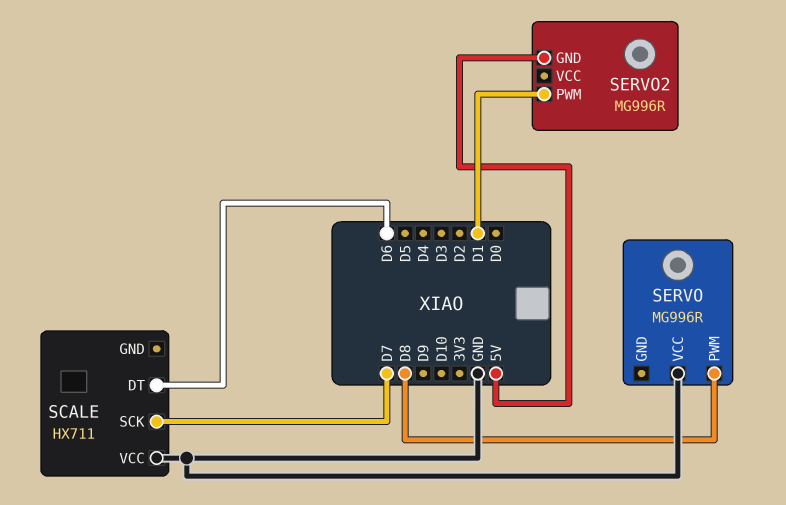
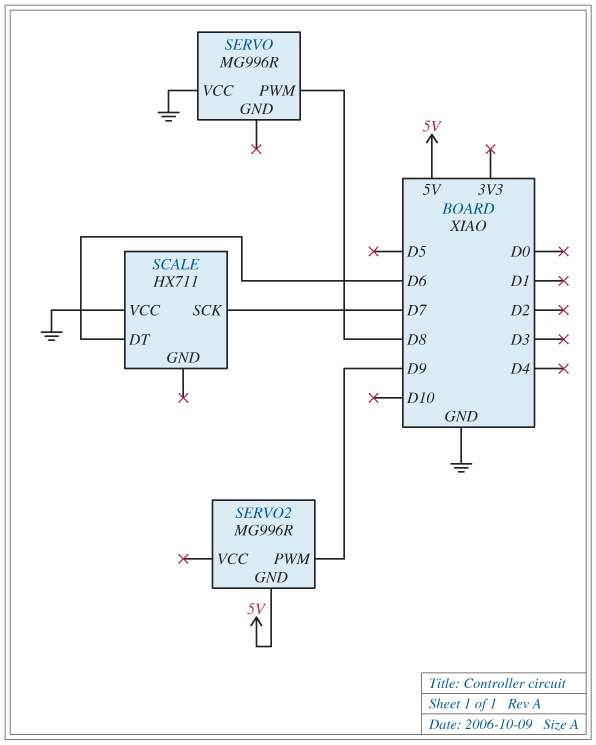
SERVO2 pin PWM: D1 -> D9

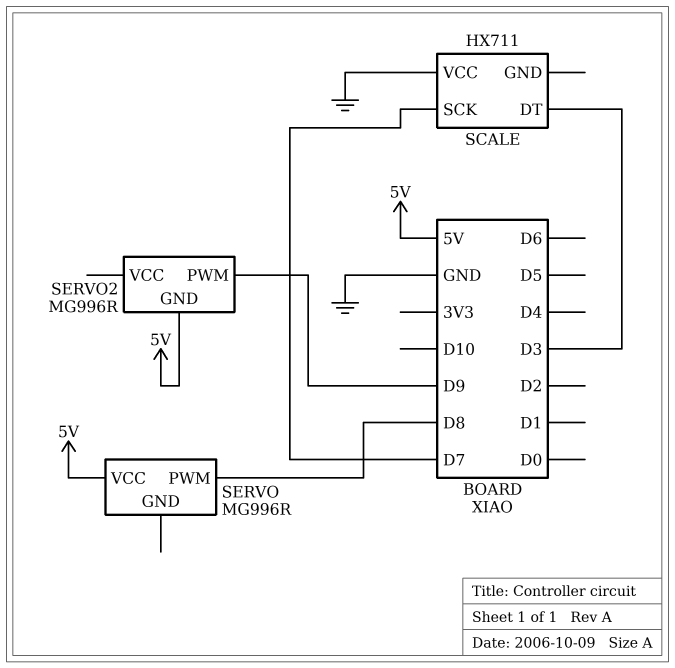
SCALE pin DT: D6 -> D3
SERVO pin VCC: GND -> 5V

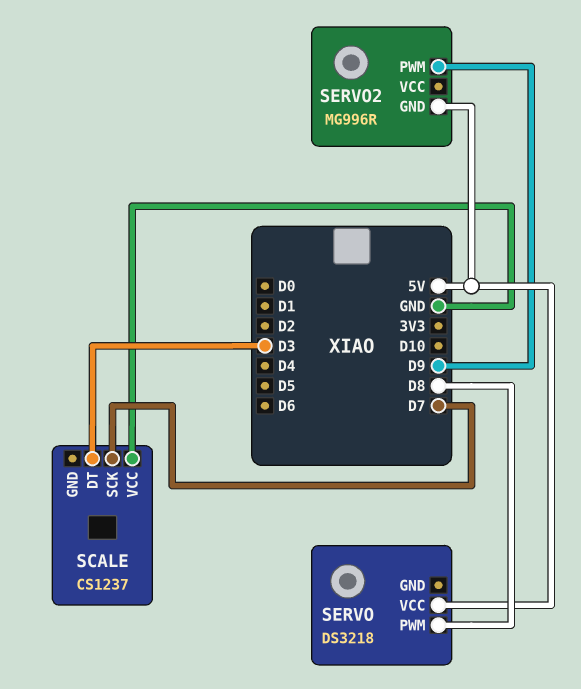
SCALE: HX711 -> CS1237
SERVO: MG996R -> DS3218

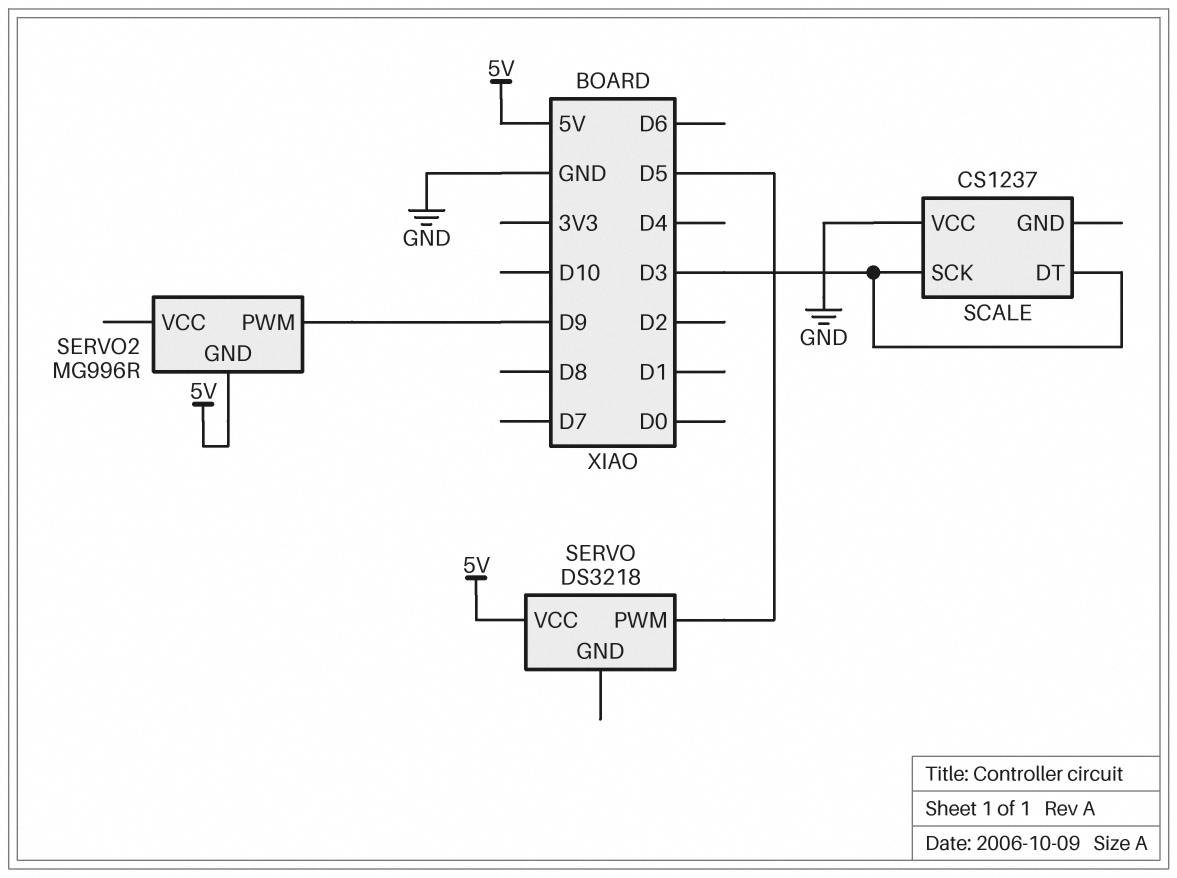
SCALE pin SCK: D7 -> D3
SERVO pin PWM: D8 -> D5

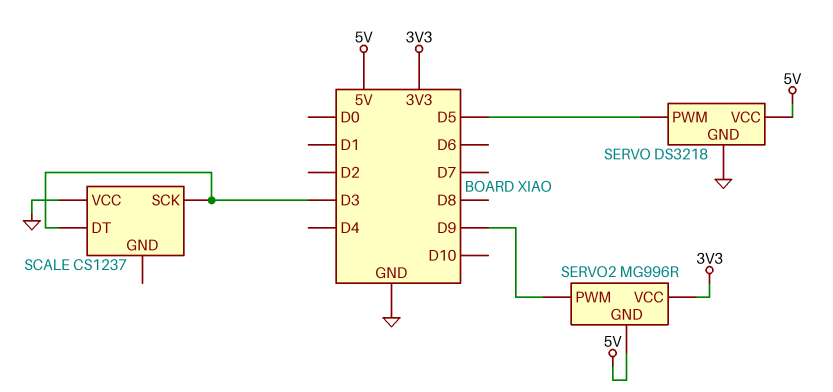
SERVO pin GND: none -> GND
SERVO2 pin VCC: none -> 3V3

